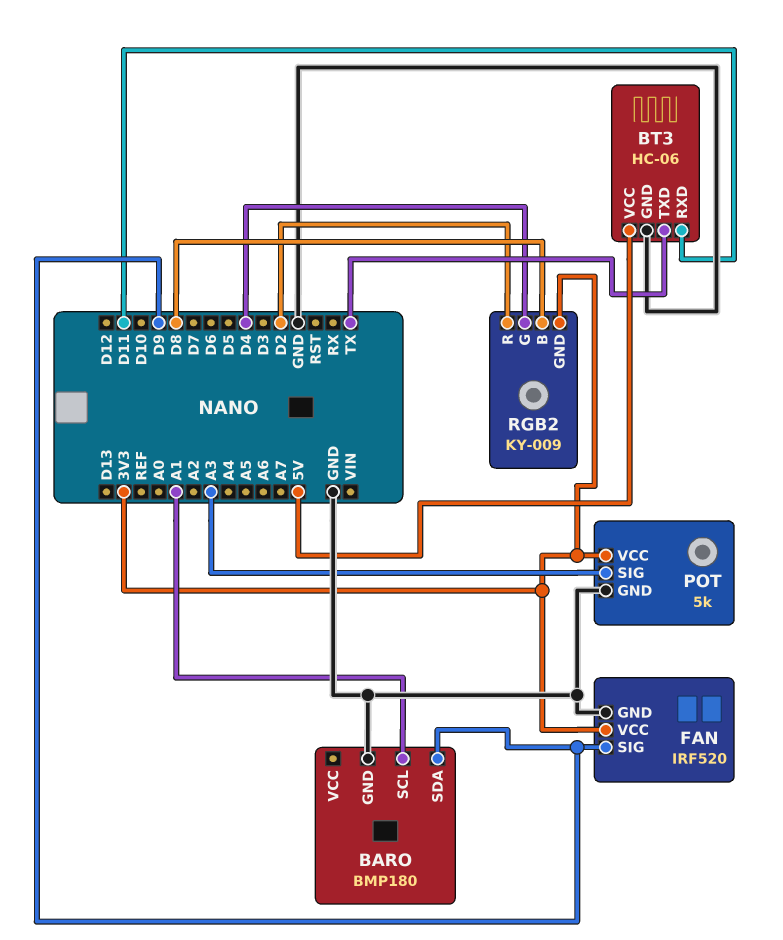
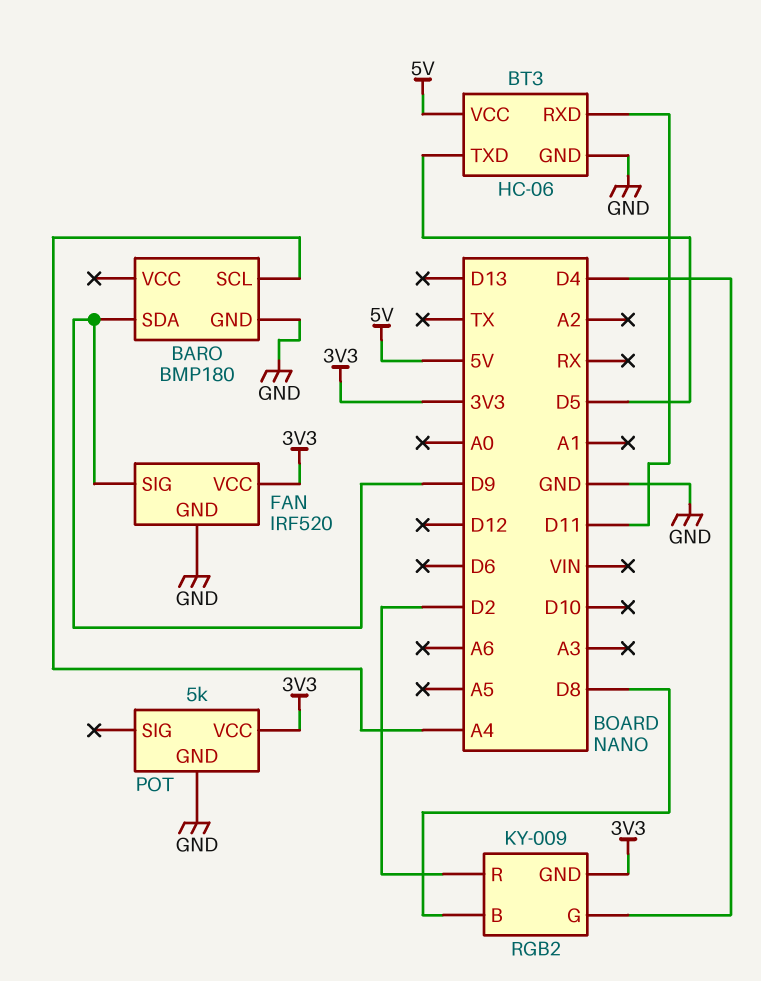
BARO pin SCL: A1 -> A4
BT3 pin TXD: TX -> D5
POT pin SIG: A3 -> none

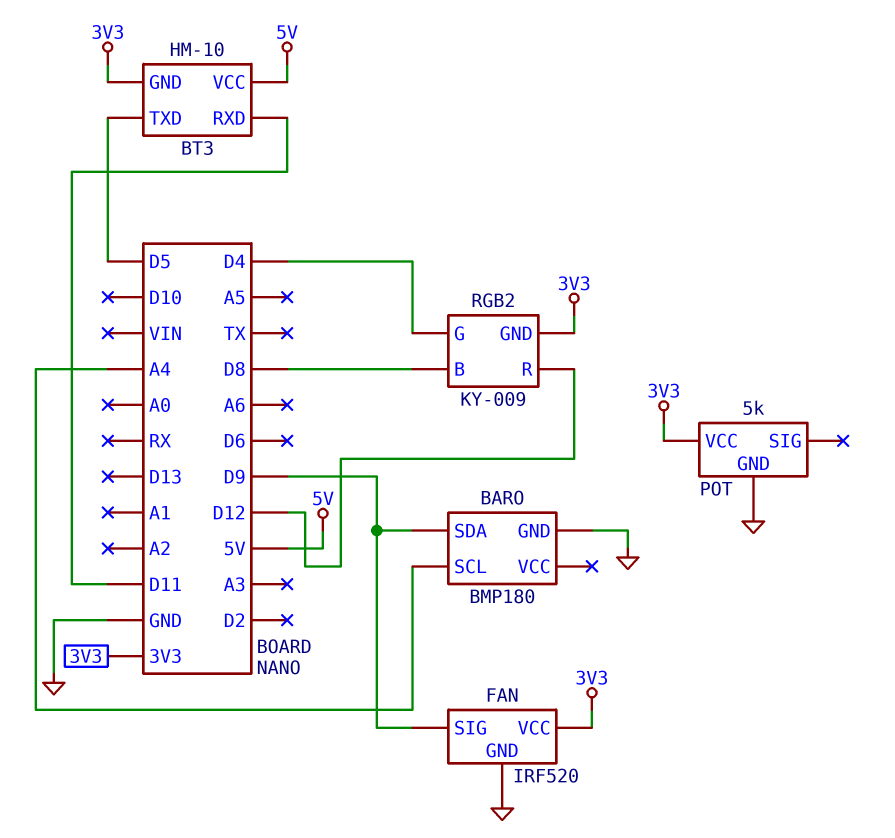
BT3: HC-06 -> HM-10
BT3 pin GND: GND -> 3V3
RGB2 pin R: D2 -> D12

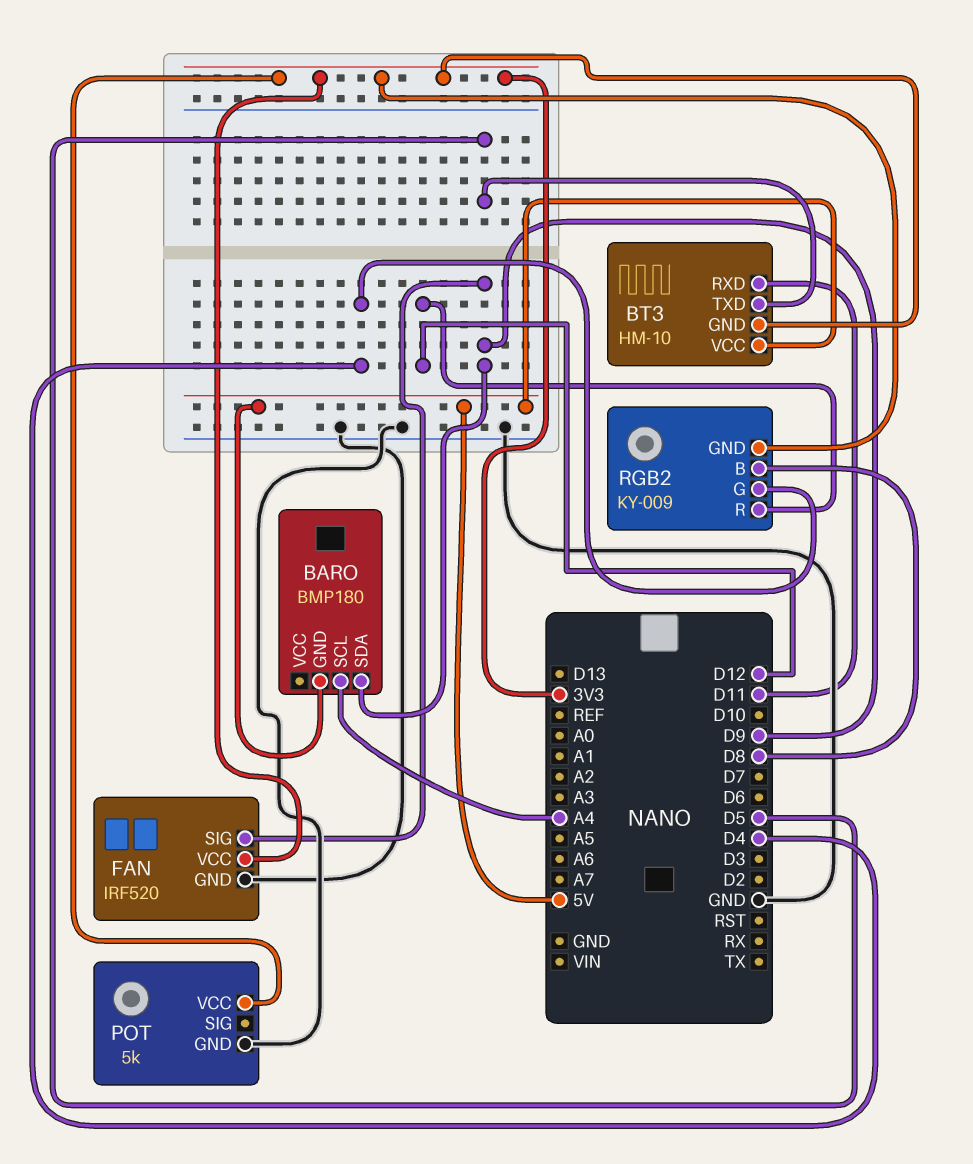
BARO pin GND: GND -> 5V

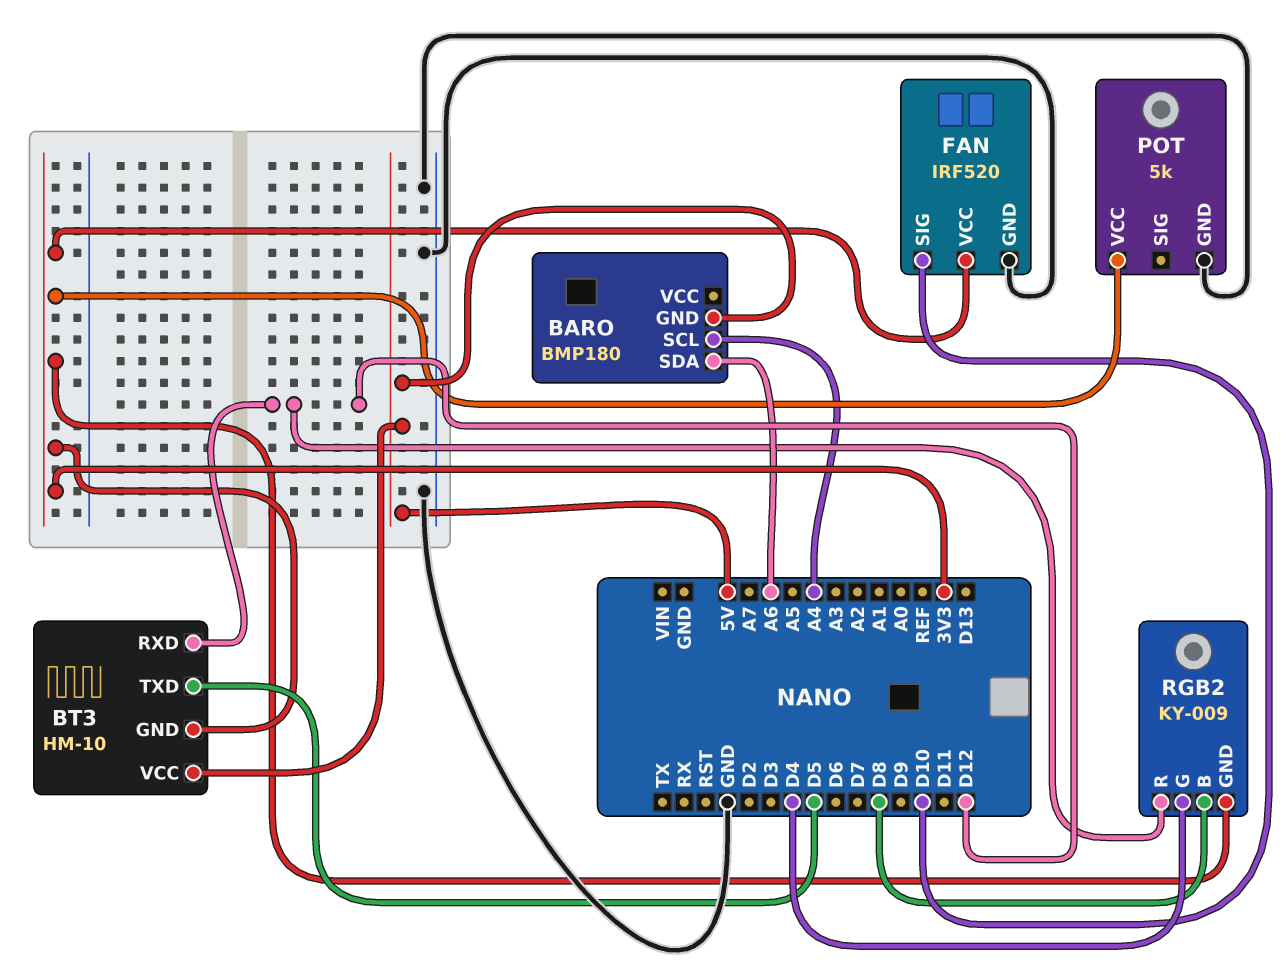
BARO pin SDA: D9 -> A6
BT3 pin RXD: D11 -> D12
FAN pin SIG: D9 -> D10

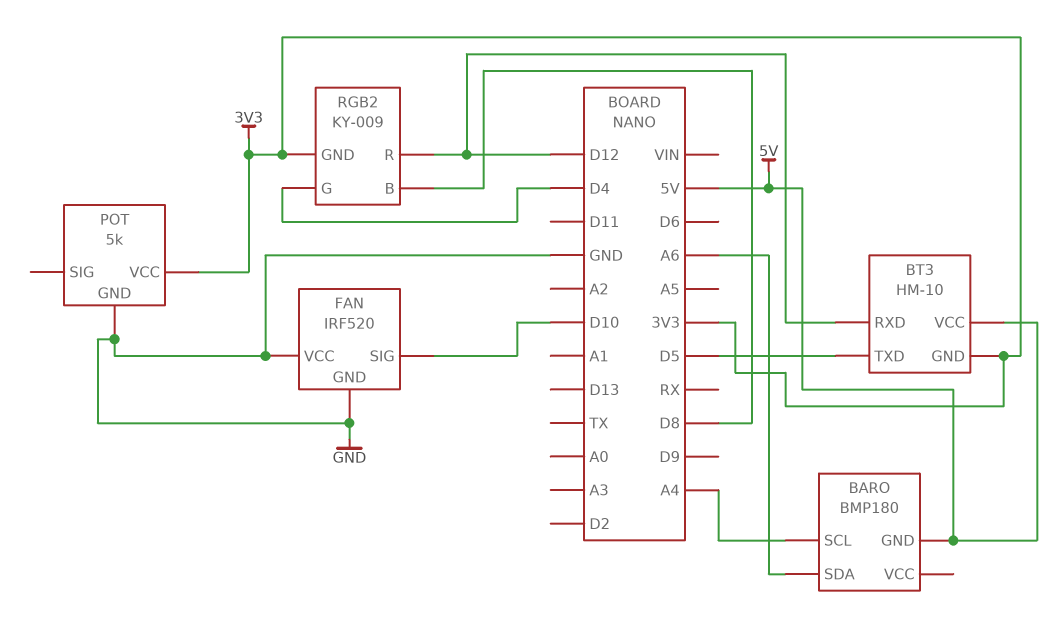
FAN pin VCC: 3V3 -> GND

